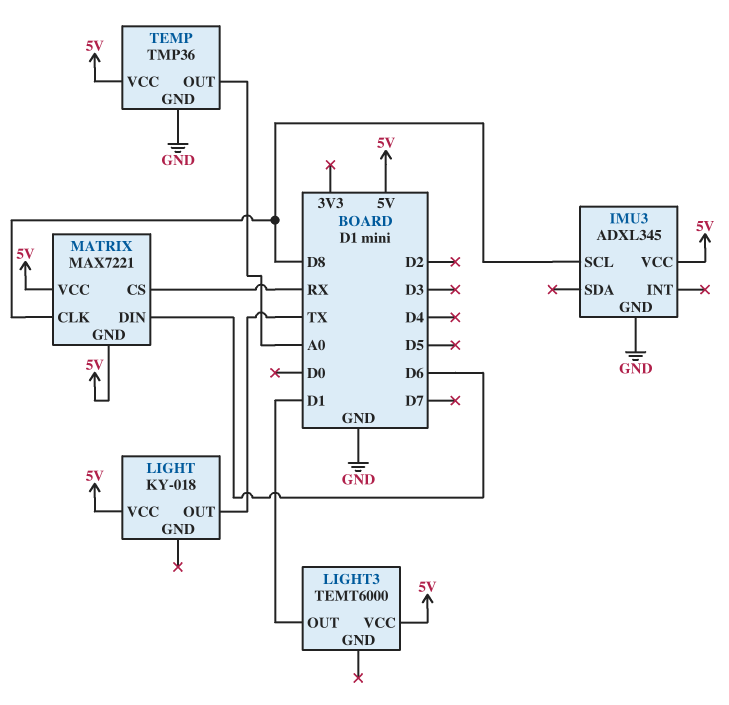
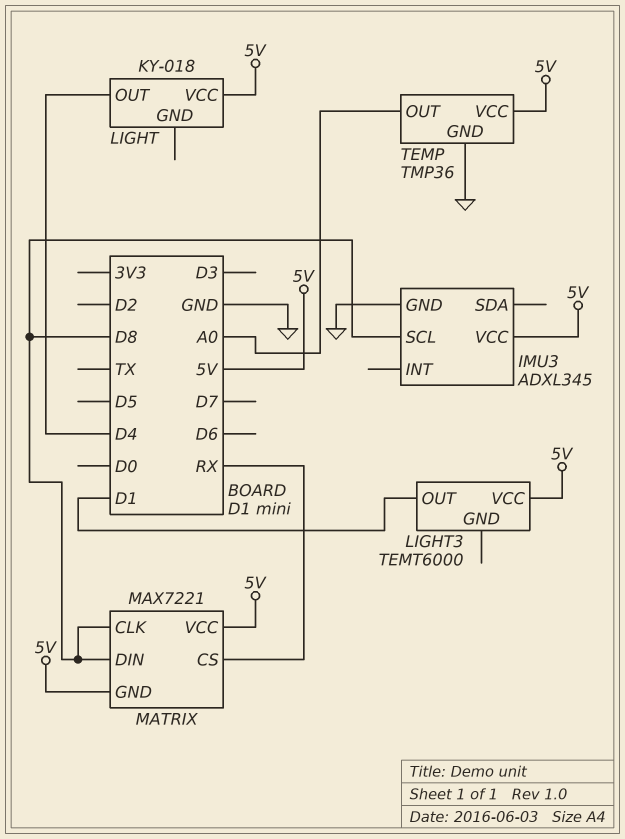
LIGHT pin OUT: TX -> D4
MATRIX pin DIN: D6 -> D8

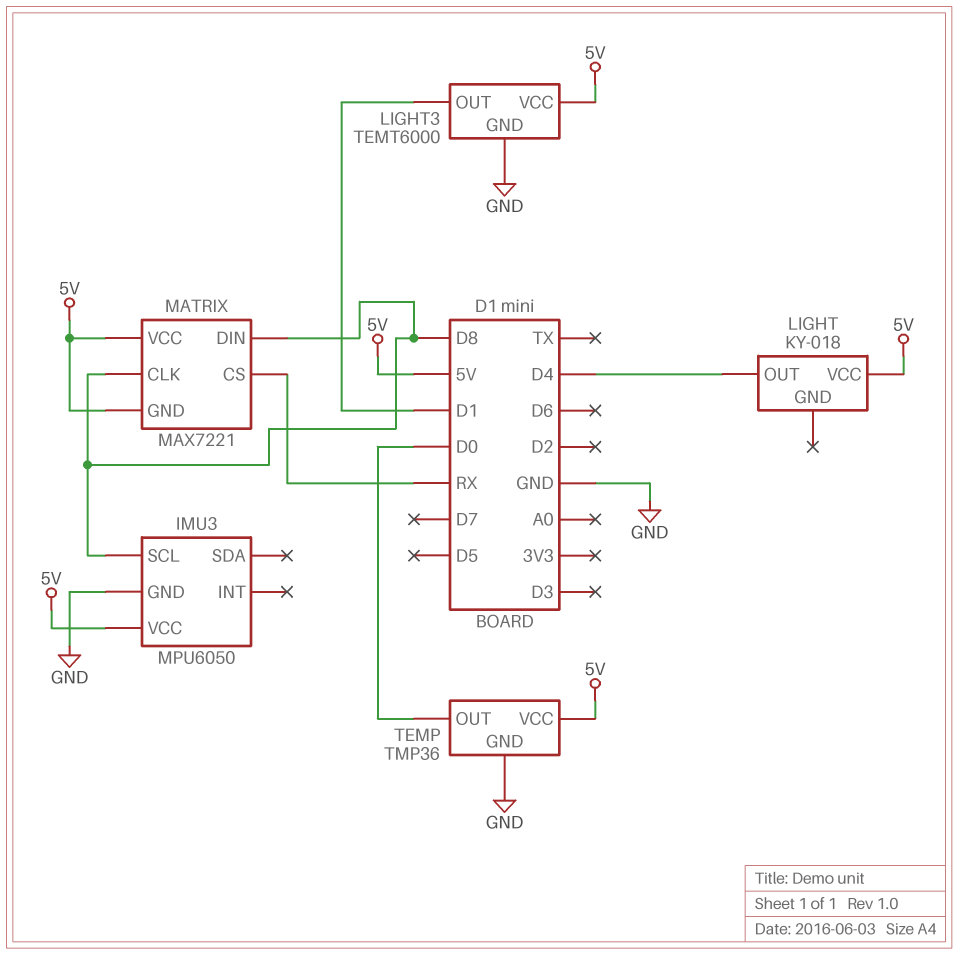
IMU3: ADXL345 -> MPU6050
LIGHT3 pin GND: none -> GND
TEMP pin OUT: A0 -> D0

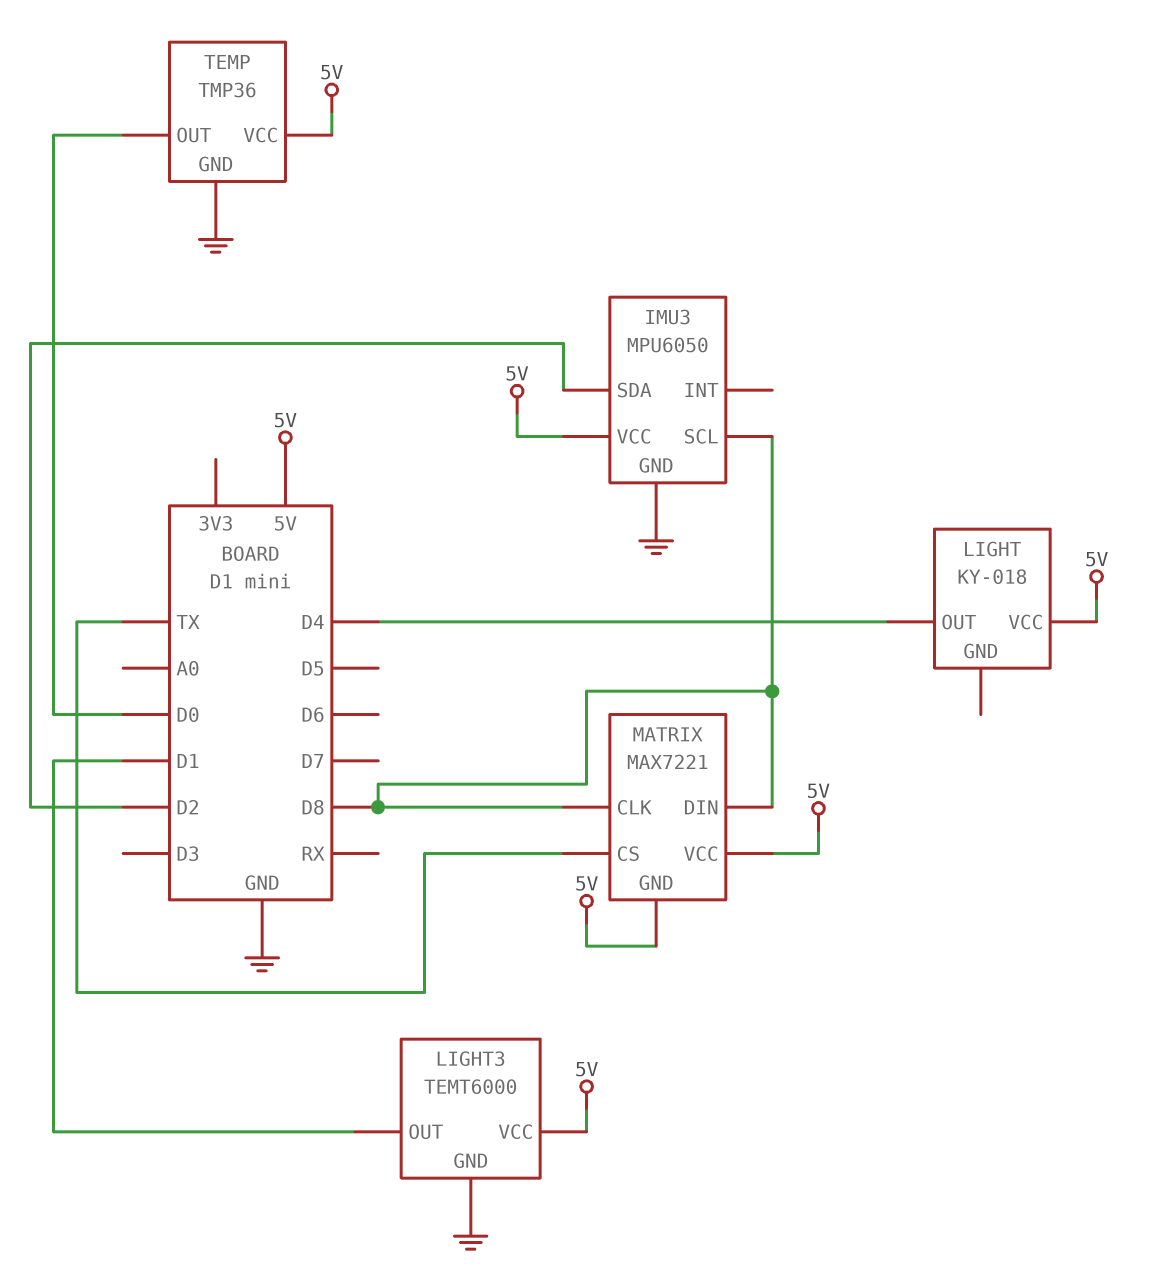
IMU3 pin SDA: none -> D2
MATRIX pin CS: RX -> TX

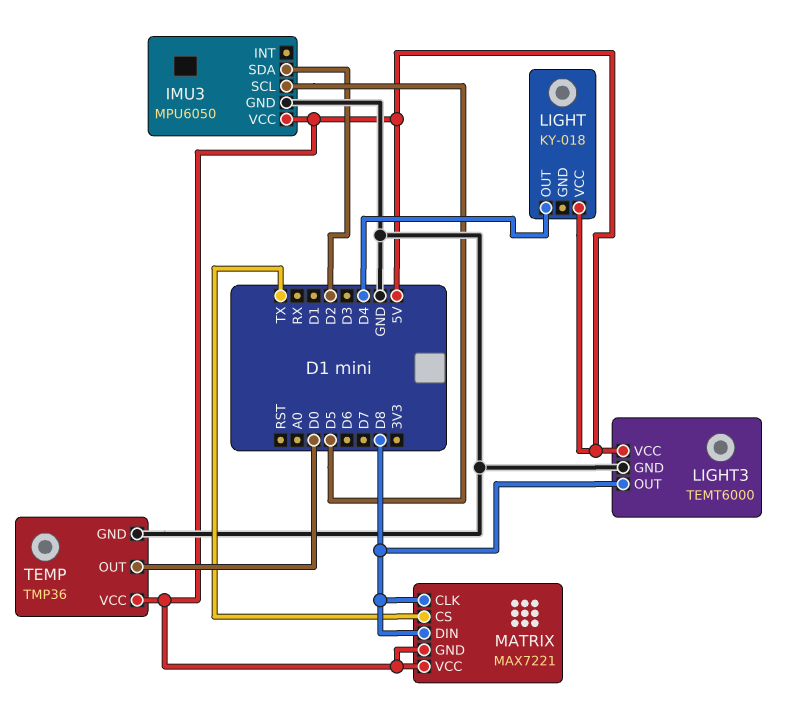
IMU3 pin SCL: D8 -> D5
LIGHT3 pin OUT: D1 -> D8

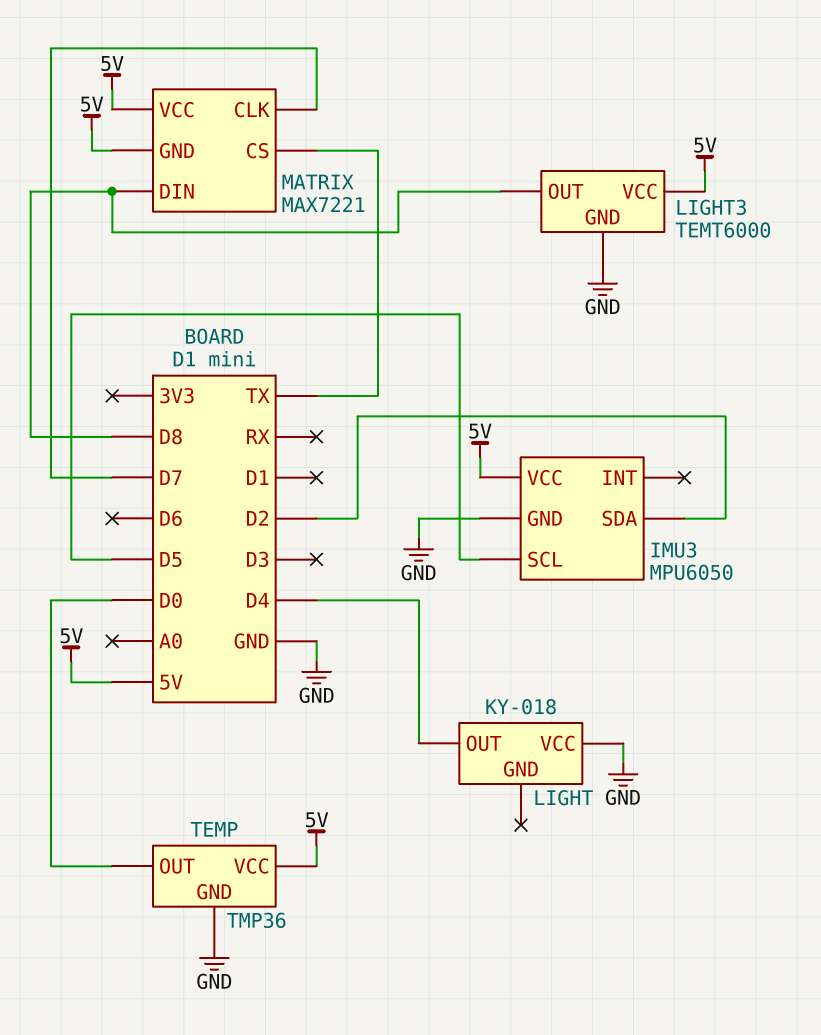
LIGHT pin VCC: 5V -> GND
MATRIX pin CLK: D8 -> D7

